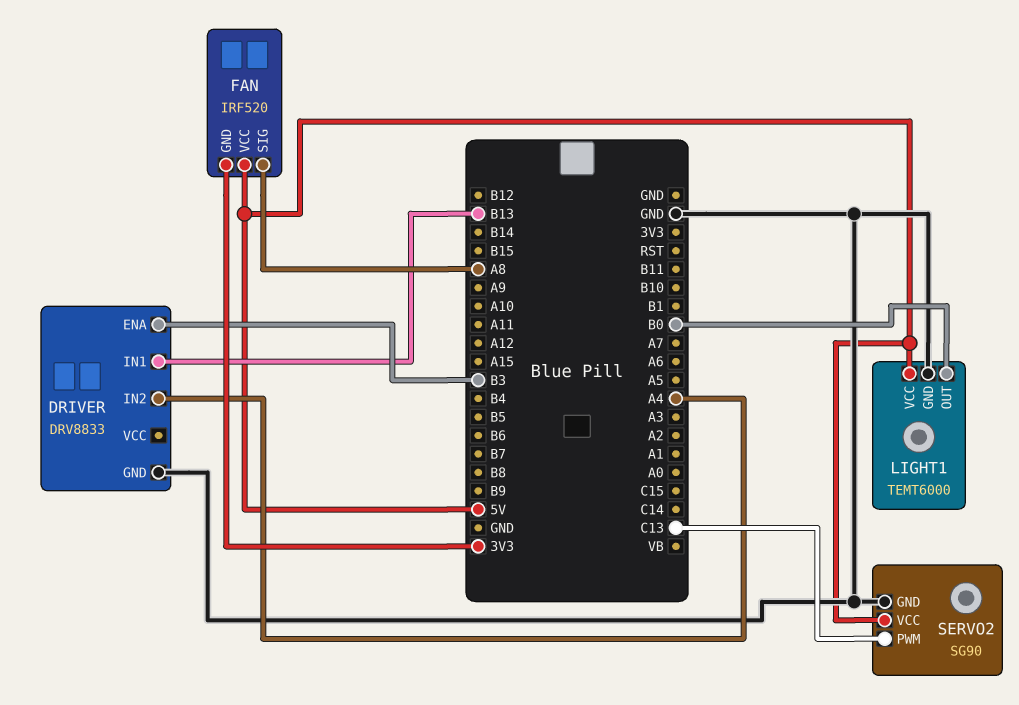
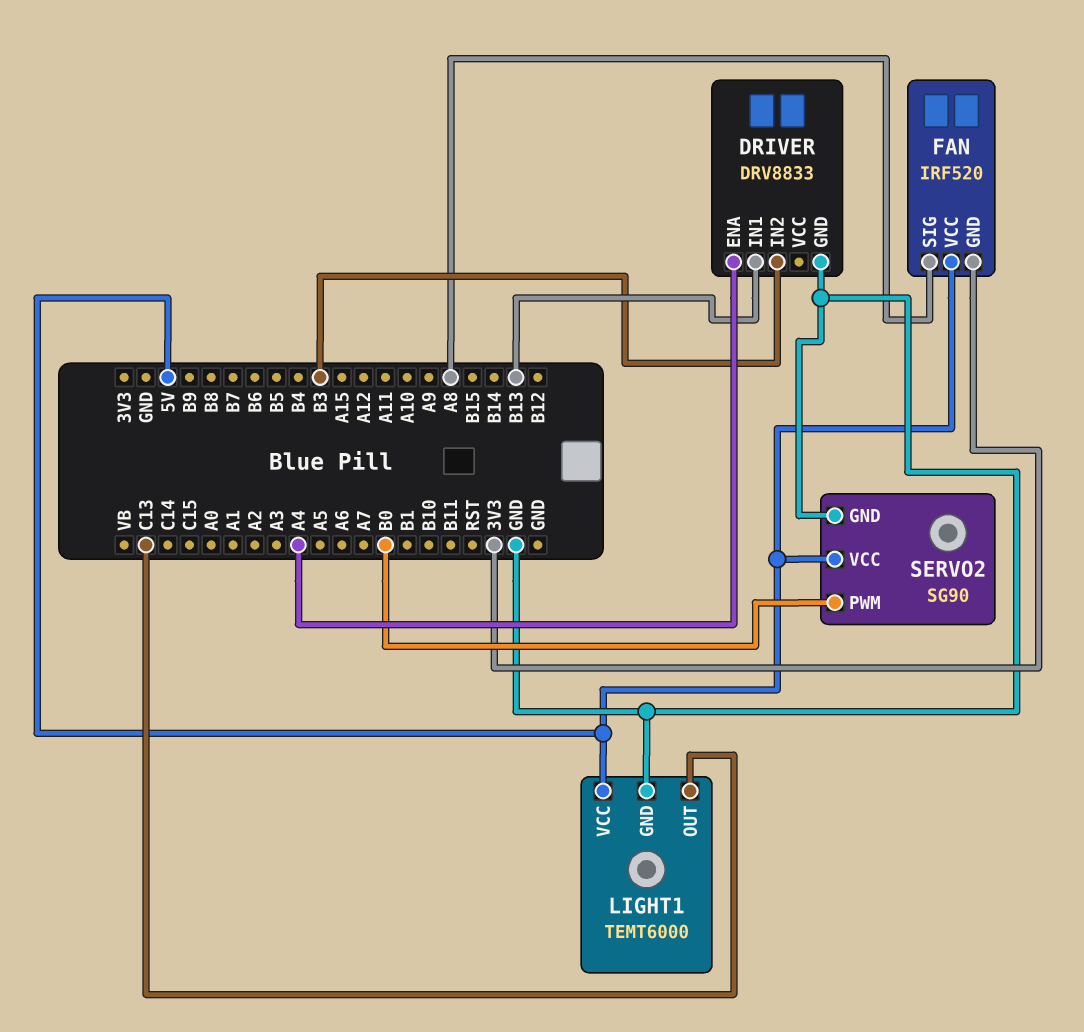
DRIVER pin ENA: B3 -> A4
DRIVER pin IN2: A4 -> B3
LIGHT1 pin OUT: B0 -> C13
SERVO2 pin PWM: C13 -> B0

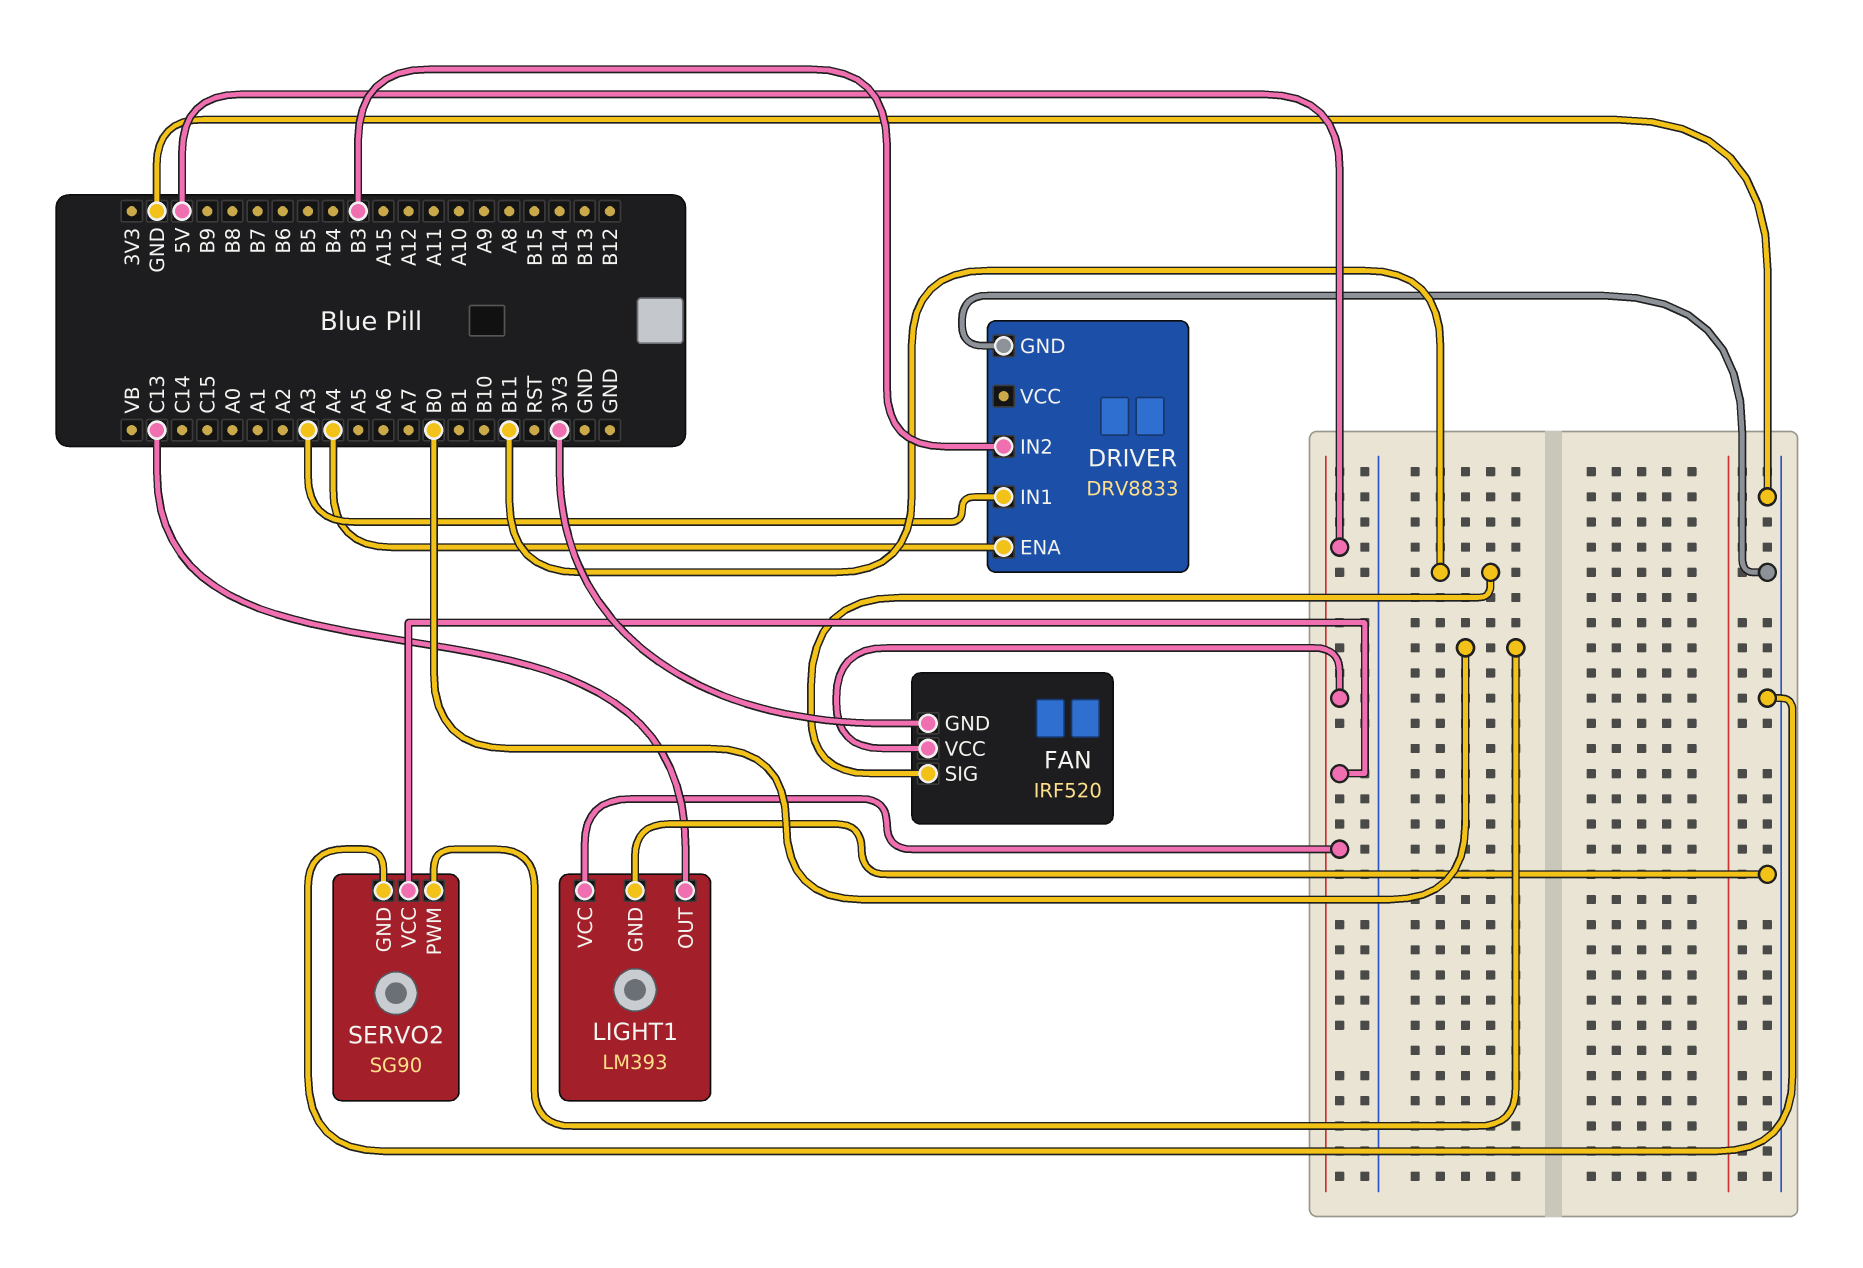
DRIVER pin IN1: B13 -> A3
FAN pin SIG: A8 -> B11
LIGHT1: TEMT6000 -> LM393

